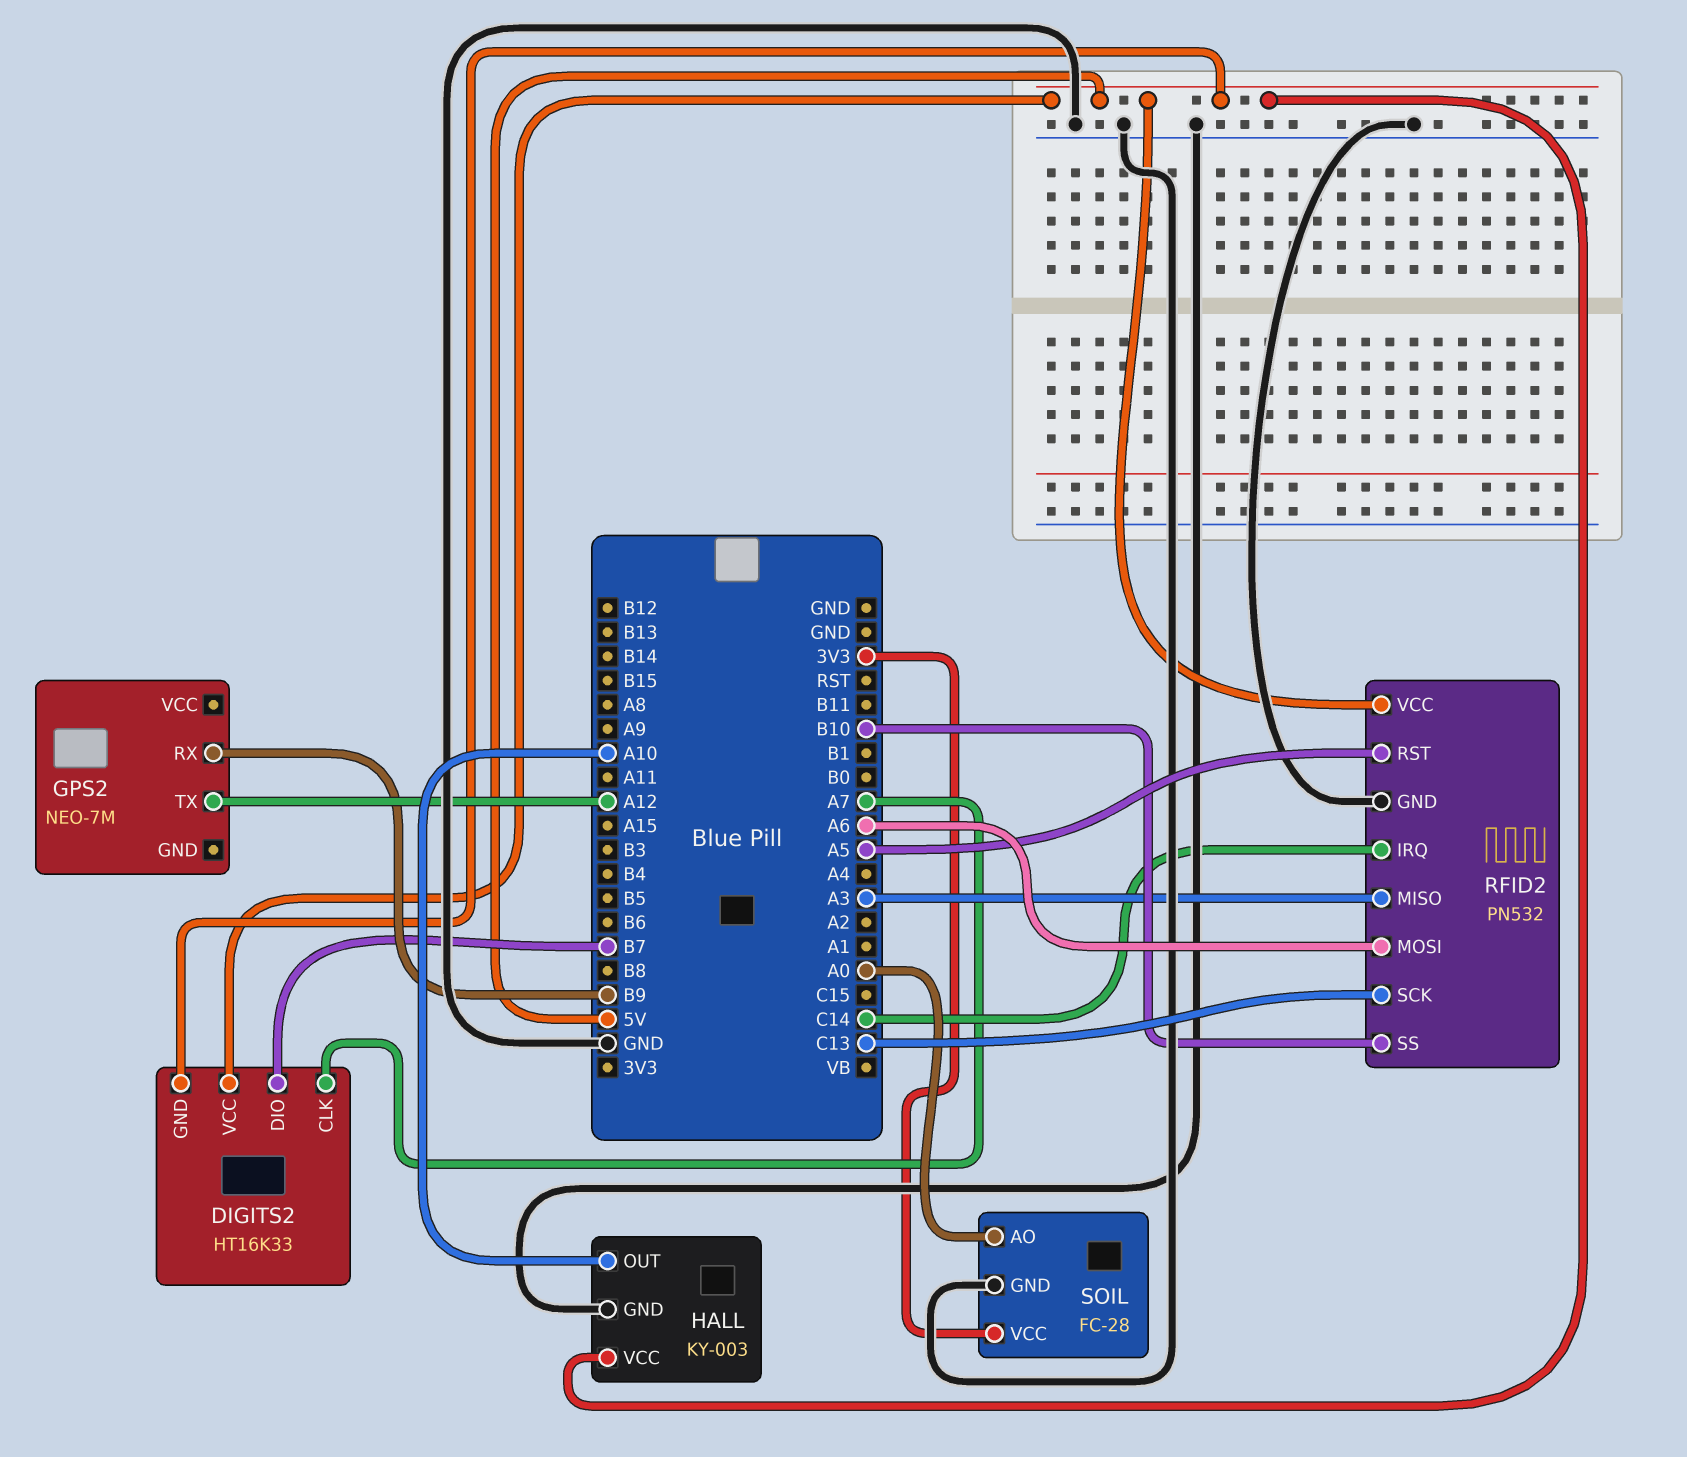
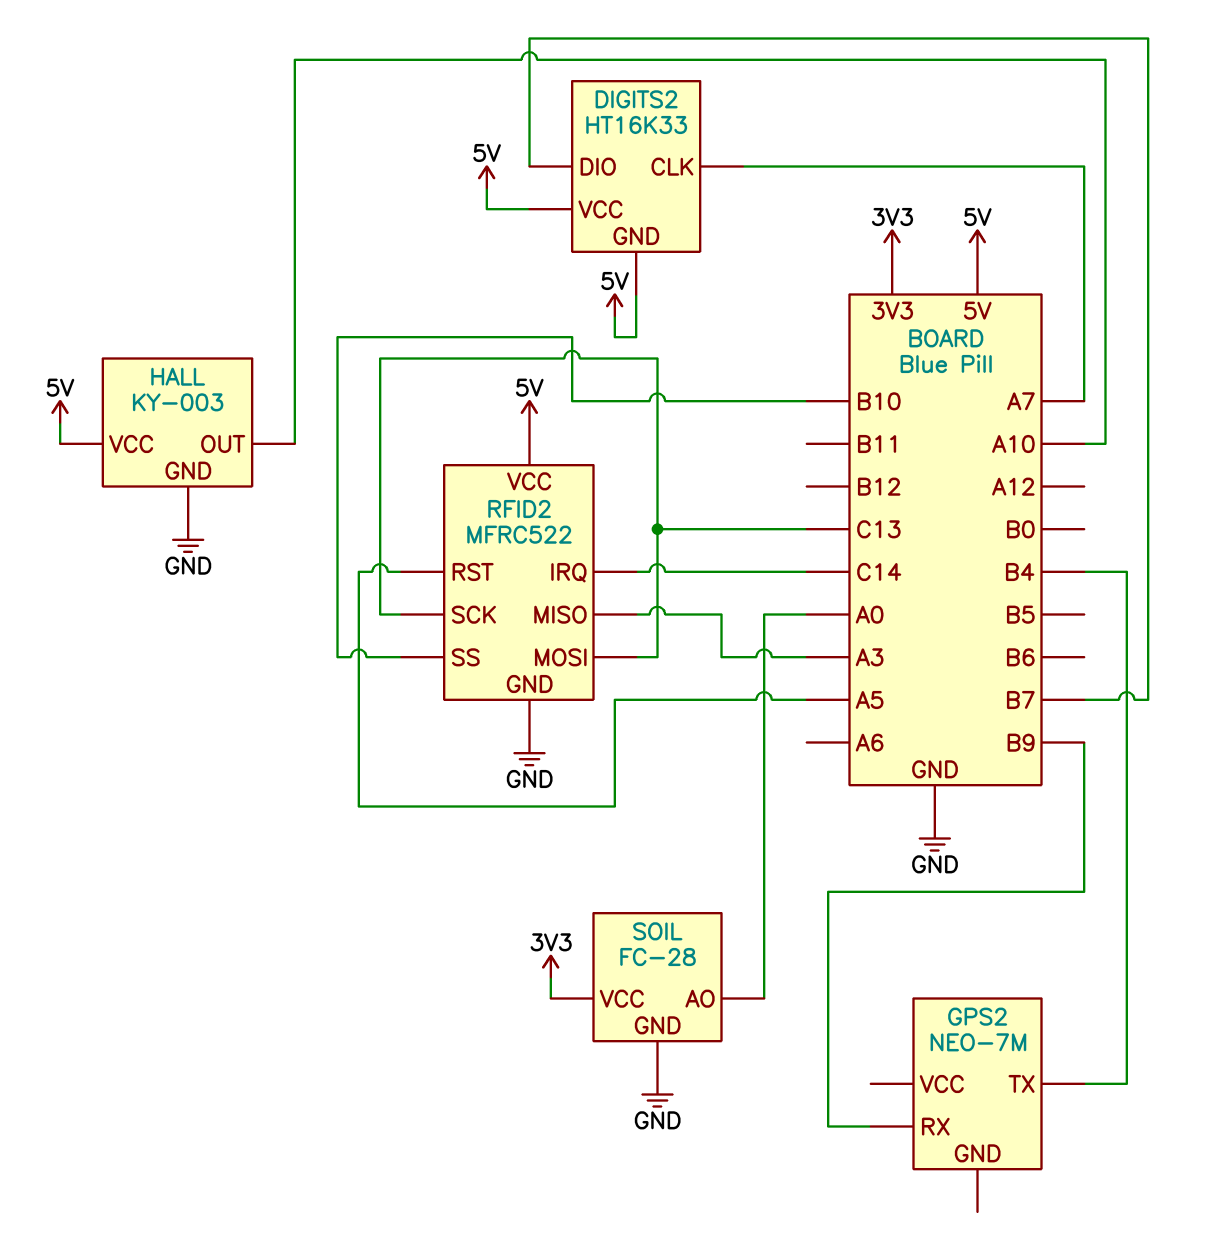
GPS2 pin TX: A12 -> B4
RFID2: PN532 -> MFRC522
RFID2 pin MOSI: A6 -> C13

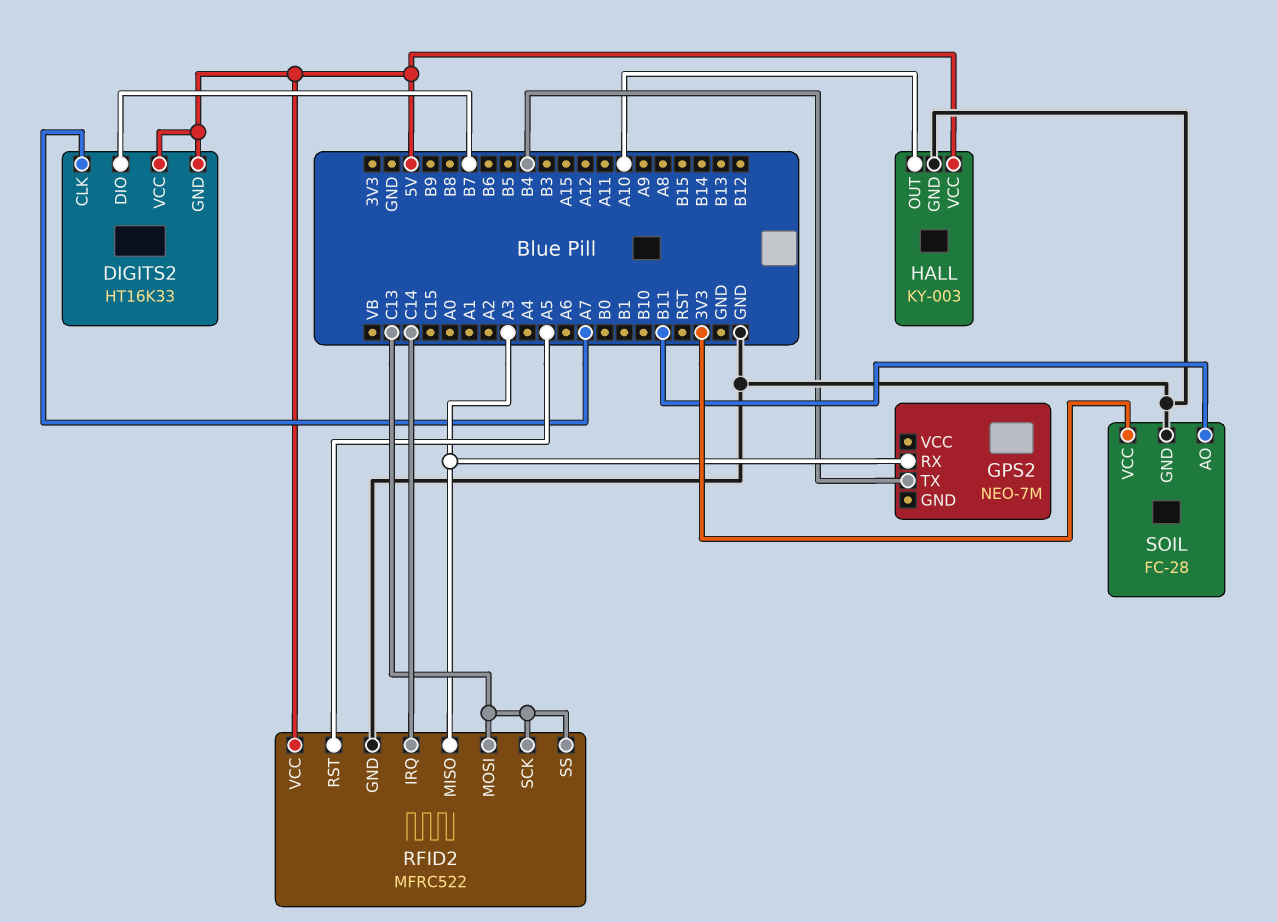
GPS2 pin RX: B9 -> A3
RFID2 pin SS: B10 -> C13
SOIL pin AO: A0 -> B11

